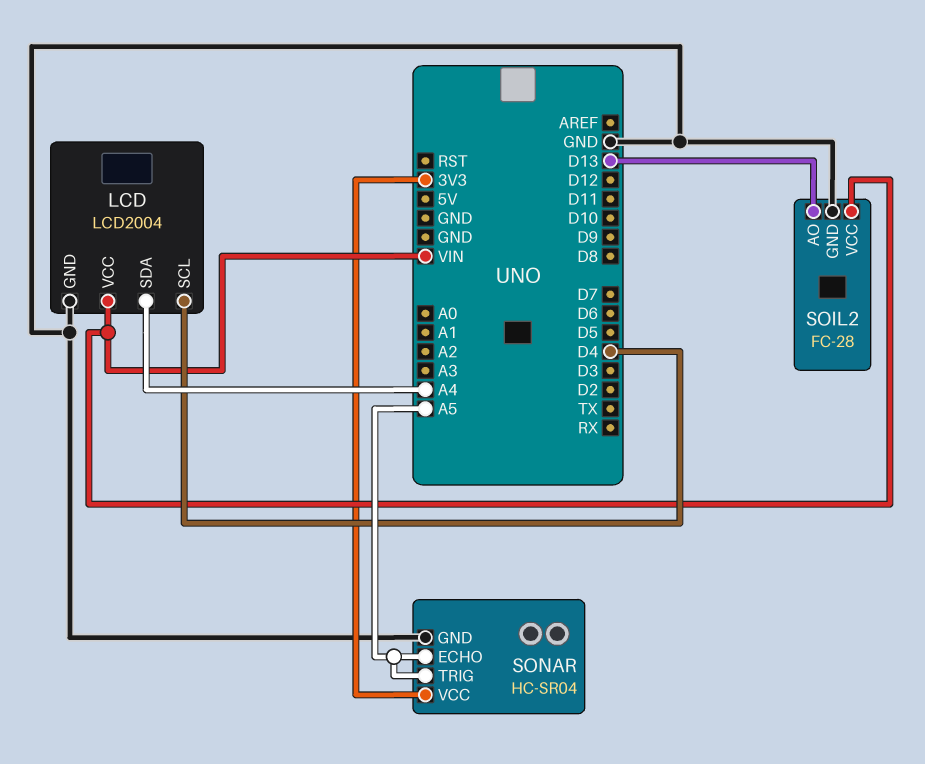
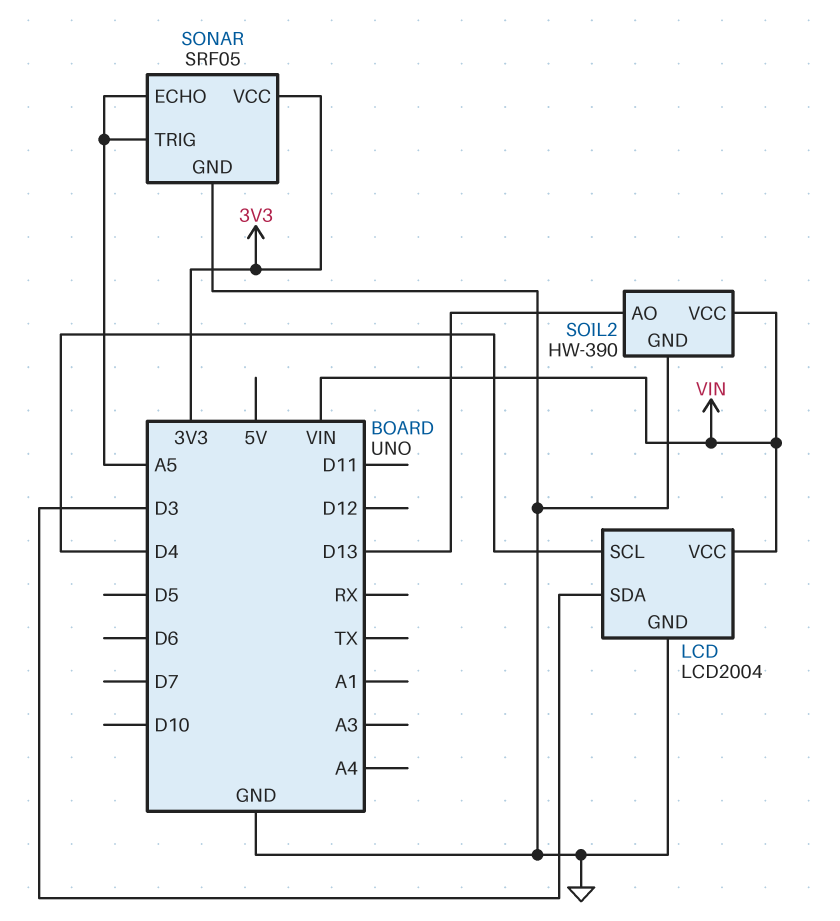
LCD pin SDA: A4 -> D3
SOIL2: FC-28 -> HW-390
SONAR: HC-SR04 -> SRF05

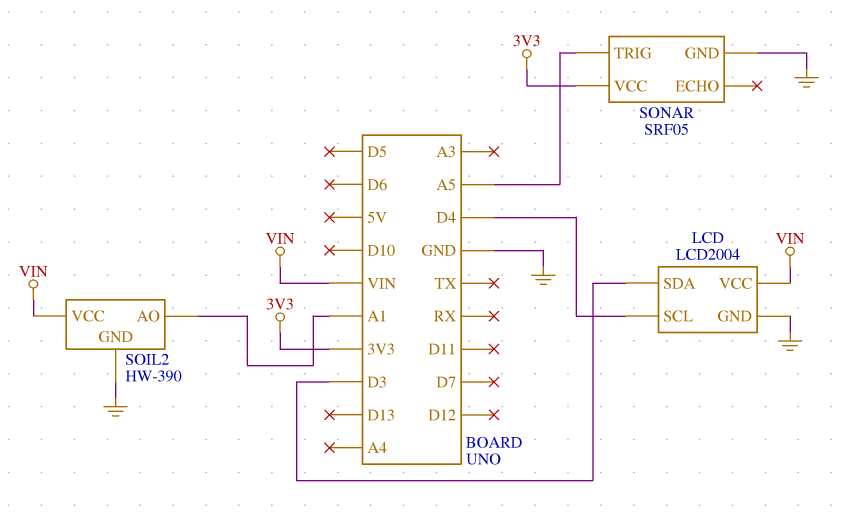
SOIL2 pin AO: D13 -> A1
SONAR pin ECHO: A5 -> none

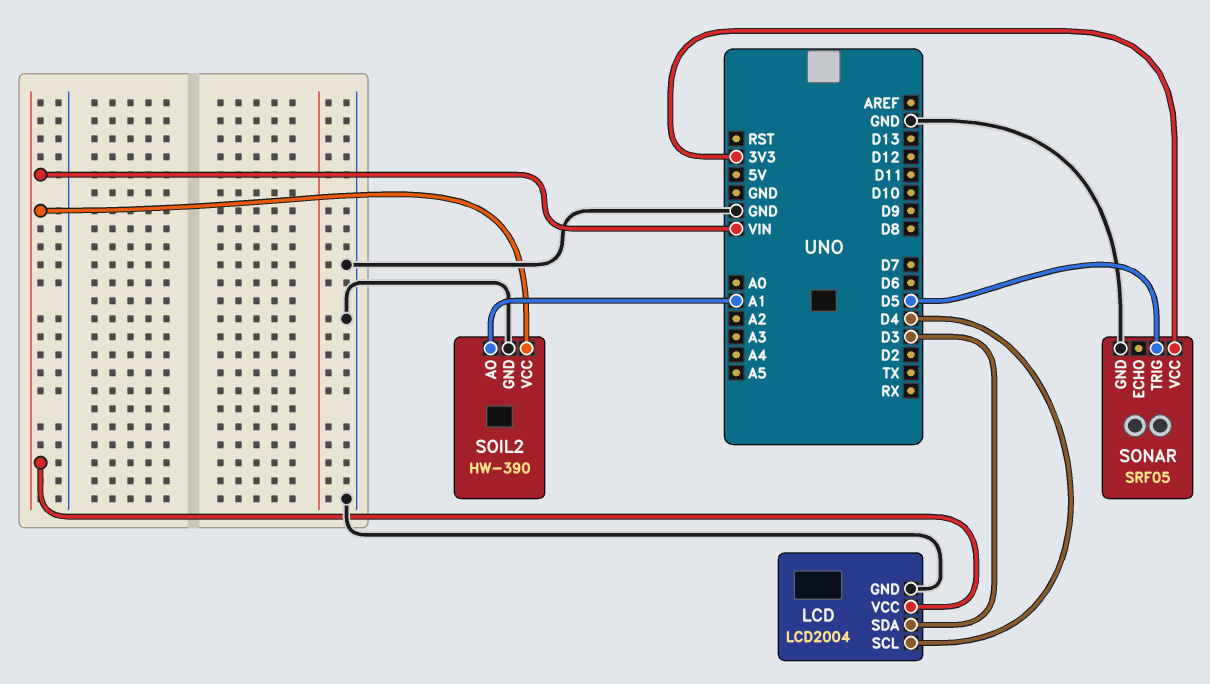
SONAR pin TRIG: A5 -> D5

